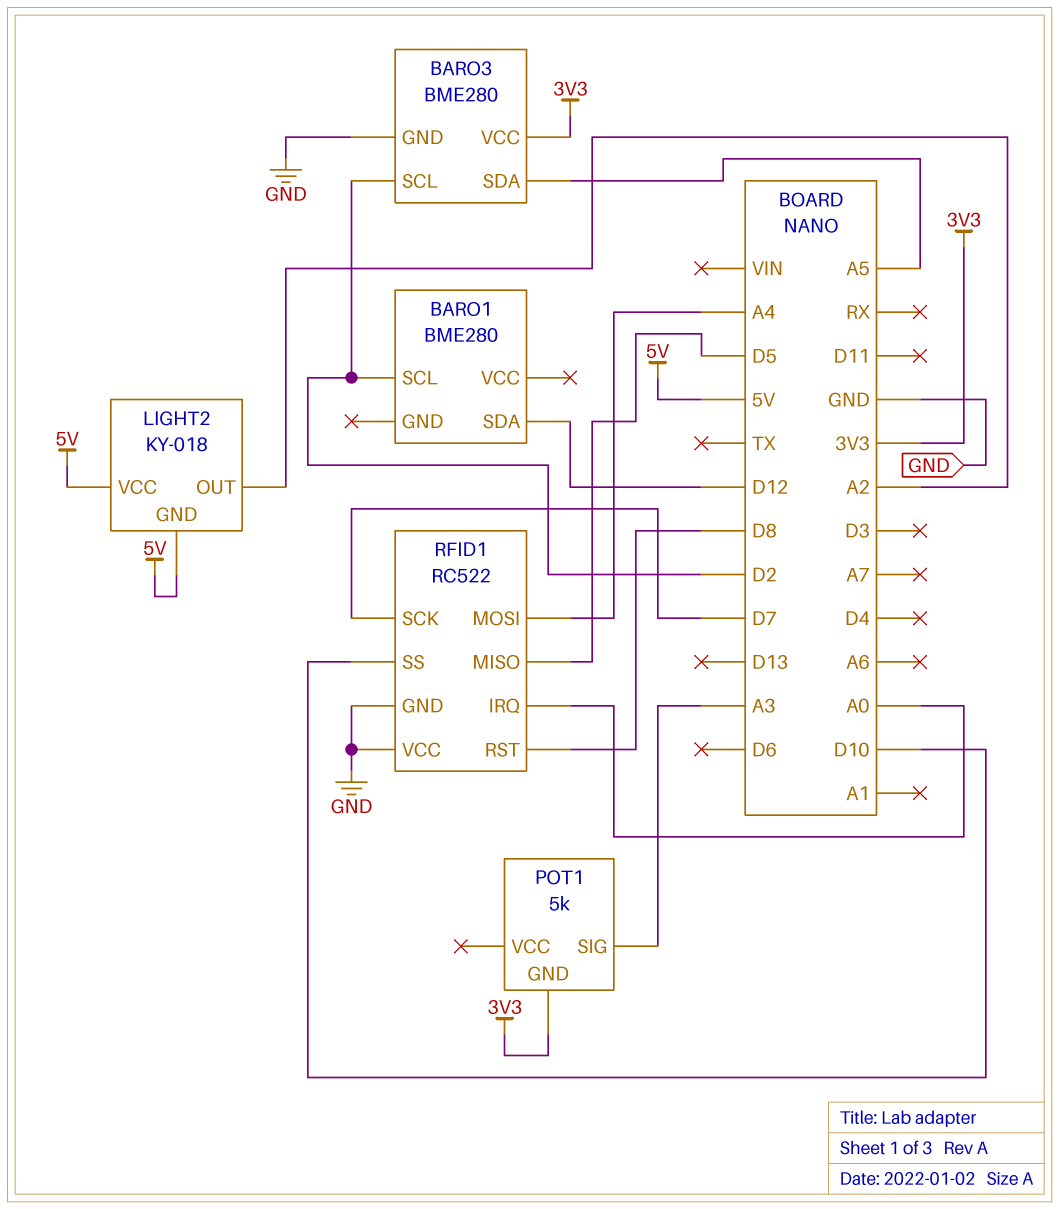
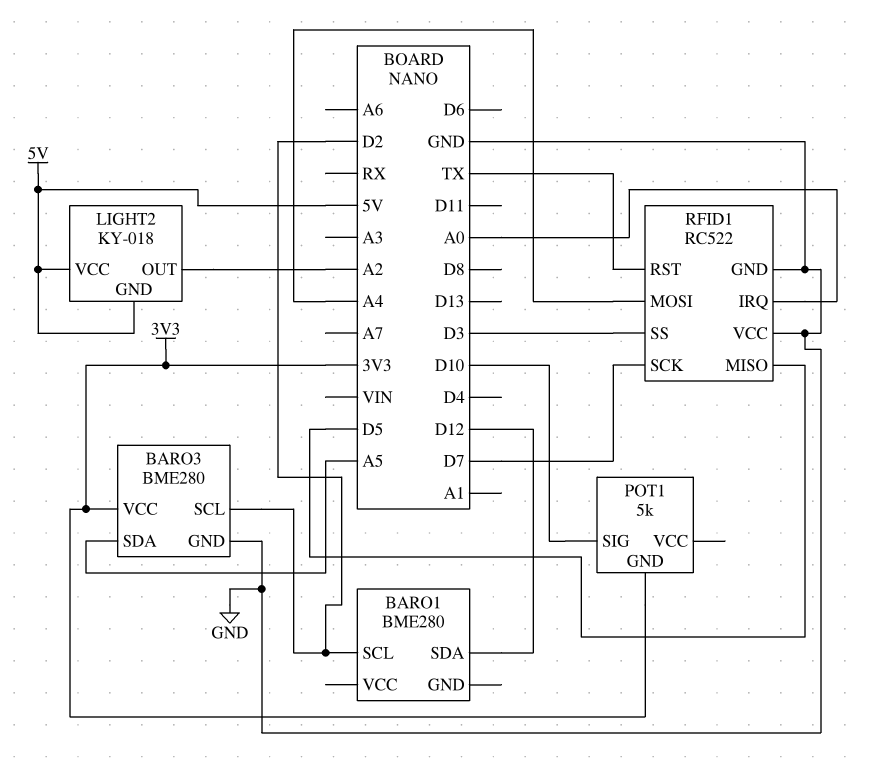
POT1 pin SIG: A3 -> D10
RFID1 pin RST: D8 -> TX
RFID1 pin SS: D10 -> D3

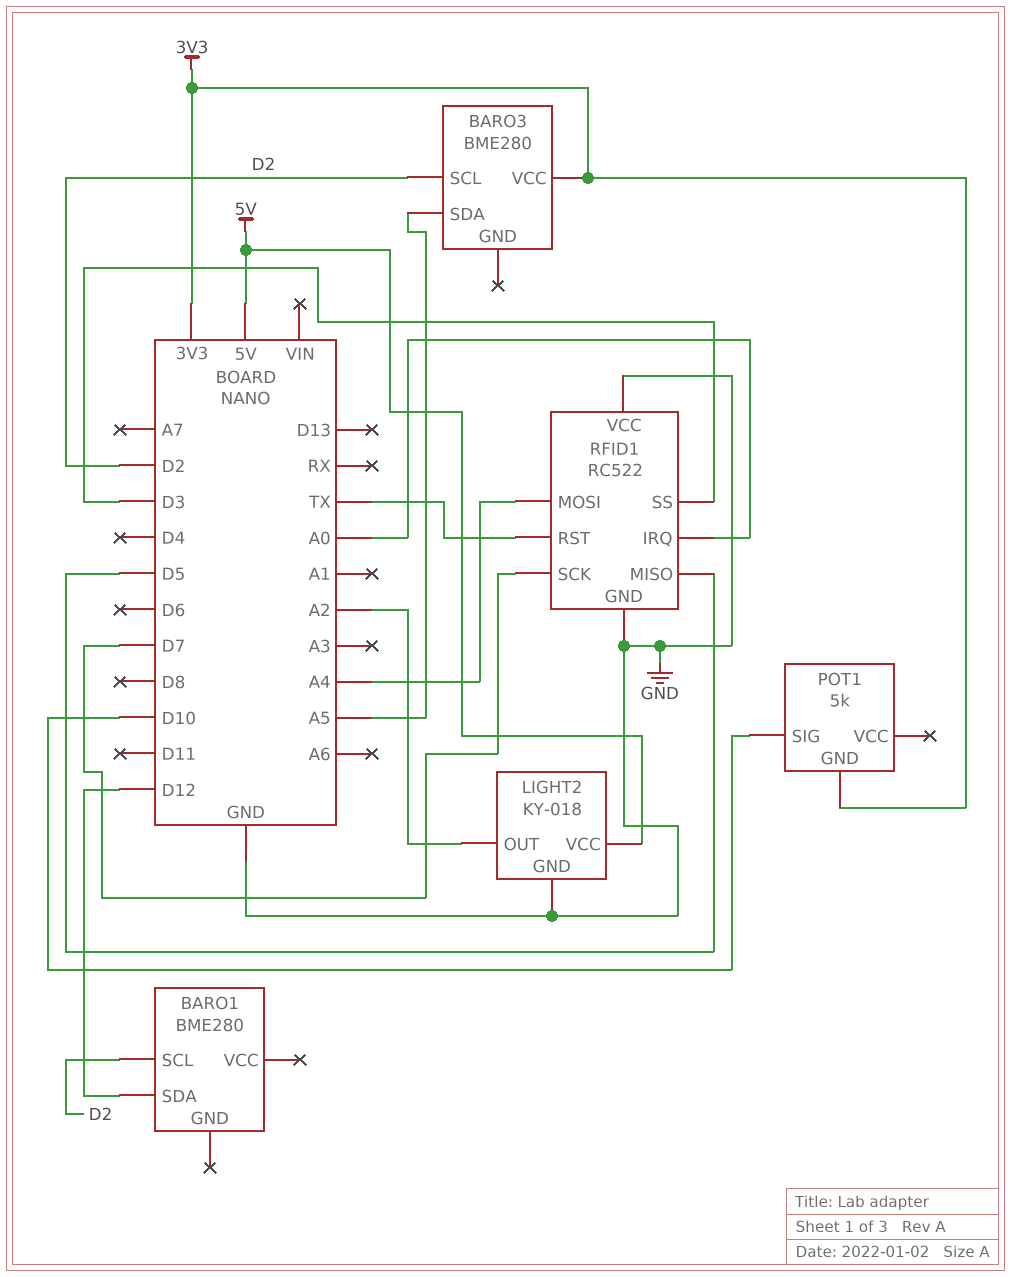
BARO3 pin GND: GND -> none
LIGHT2 pin GND: 5V -> GND

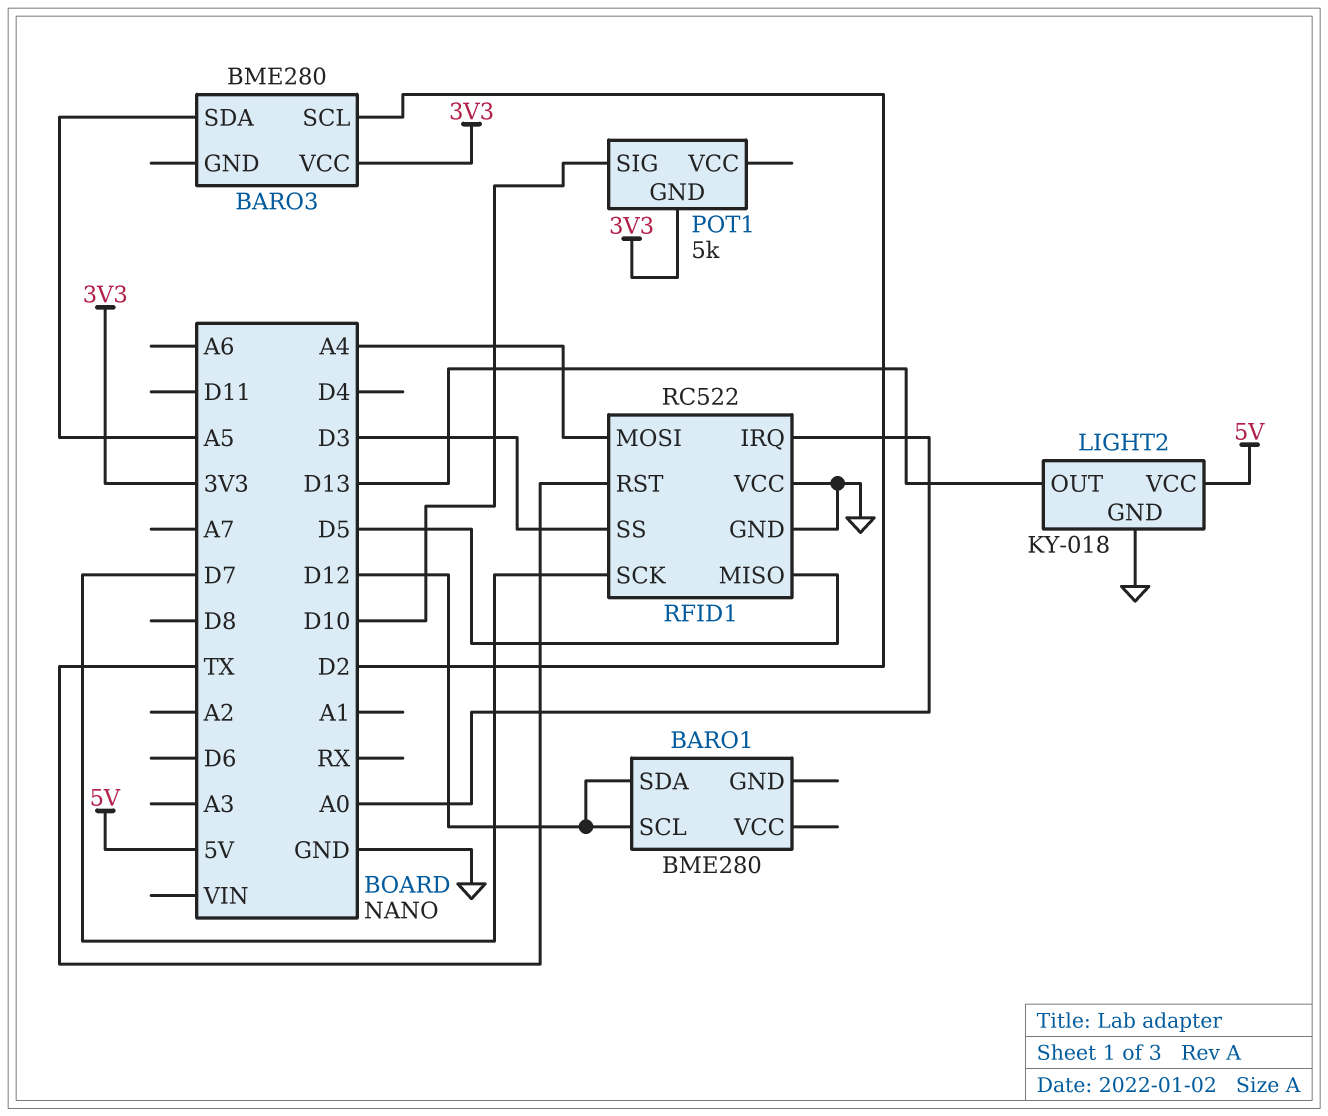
BARO1 pin SCL: D2 -> D12
LIGHT2 pin OUT: A2 -> D13

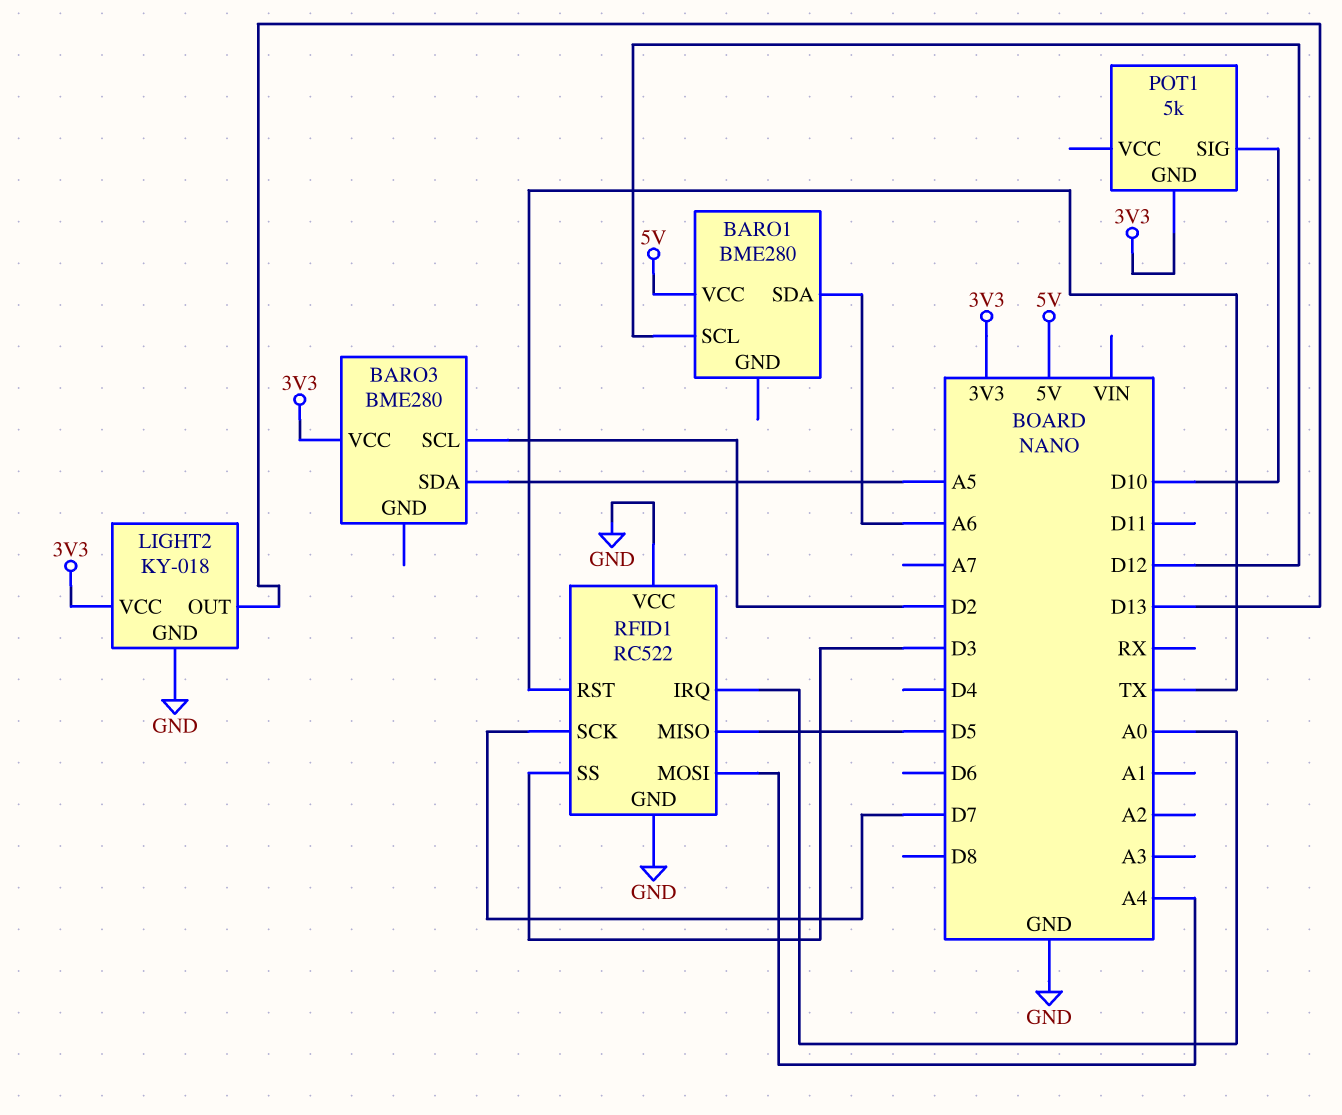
BARO1 pin SDA: D12 -> A6
BARO1 pin VCC: none -> 5V
LIGHT2 pin VCC: 5V -> 3V3

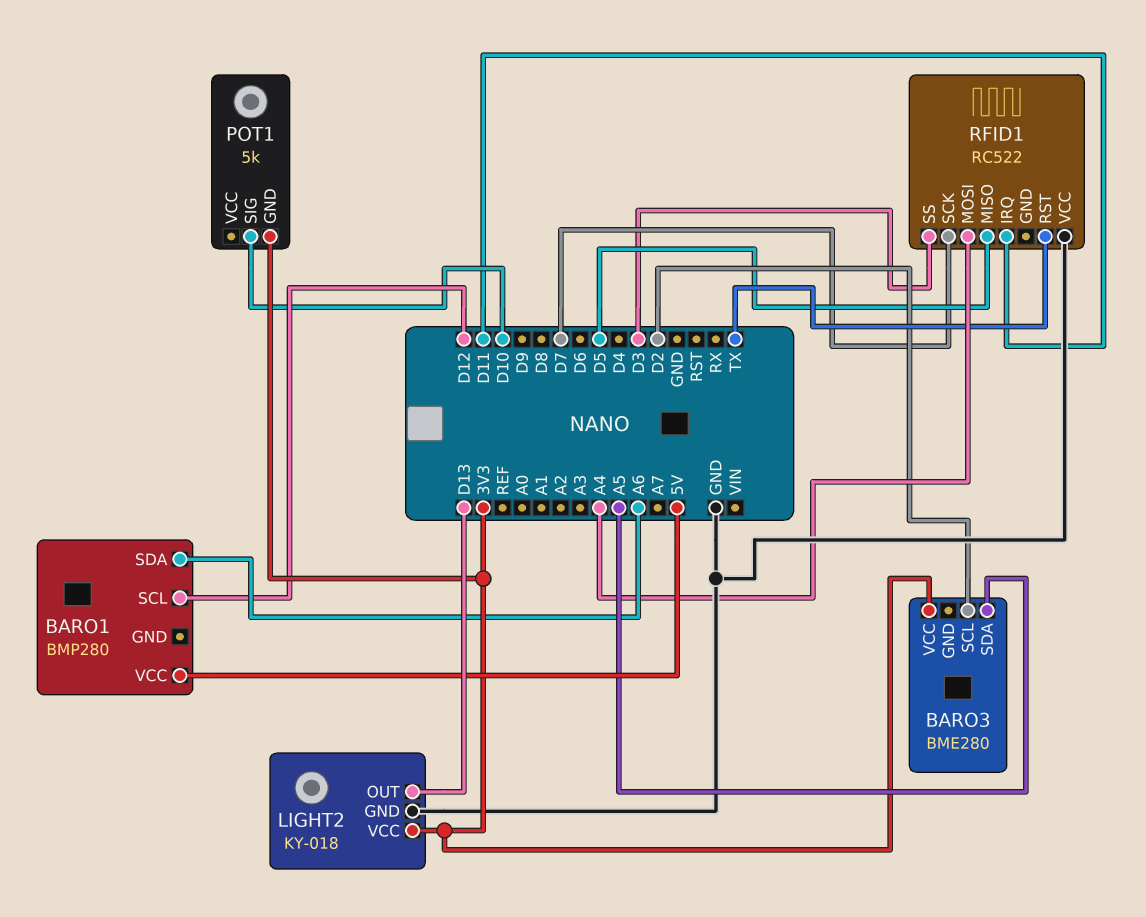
BARO1: BME280 -> BMP280
RFID1 pin GND: GND -> none
RFID1 pin IRQ: A0 -> D11

